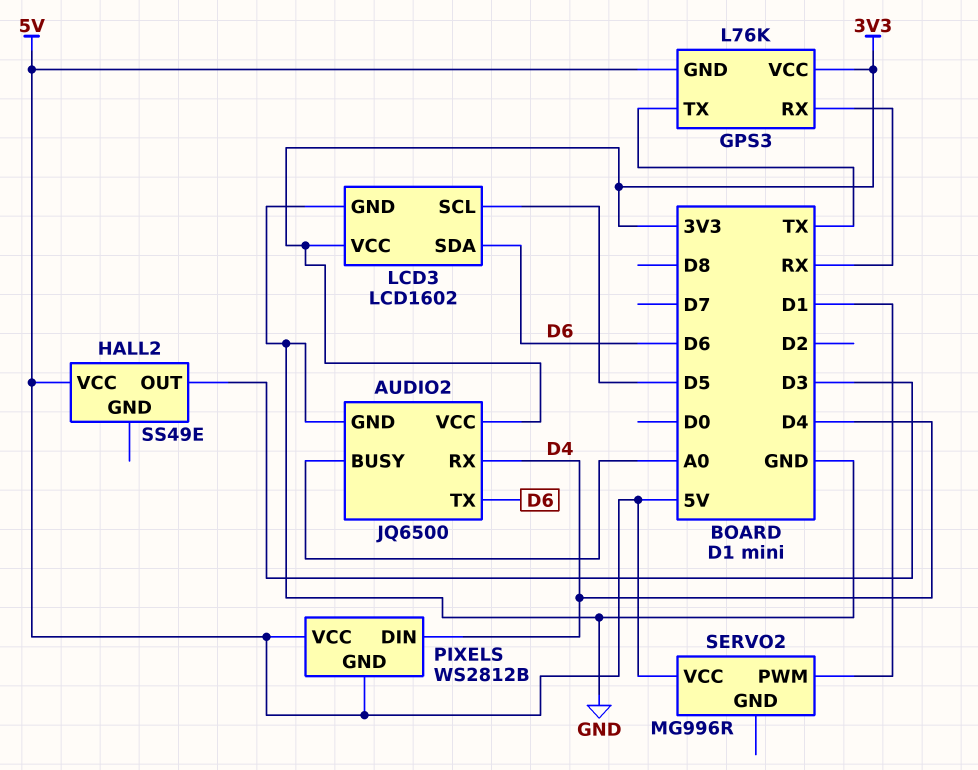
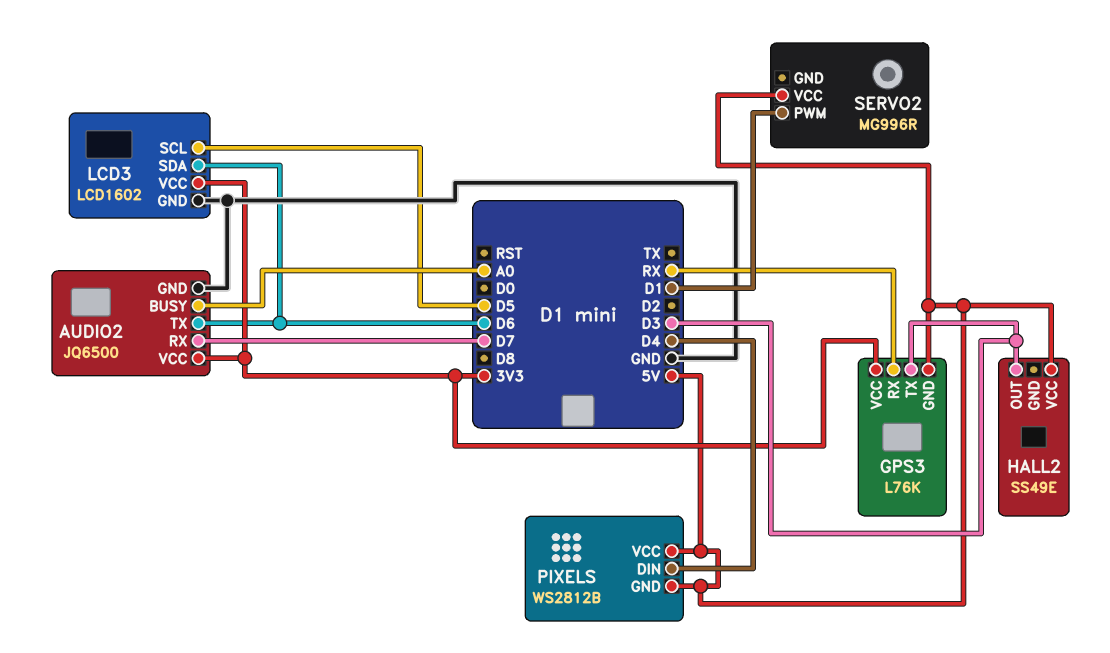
AUDIO2 pin RX: D4 -> D7
GPS3 pin TX: TX -> D3

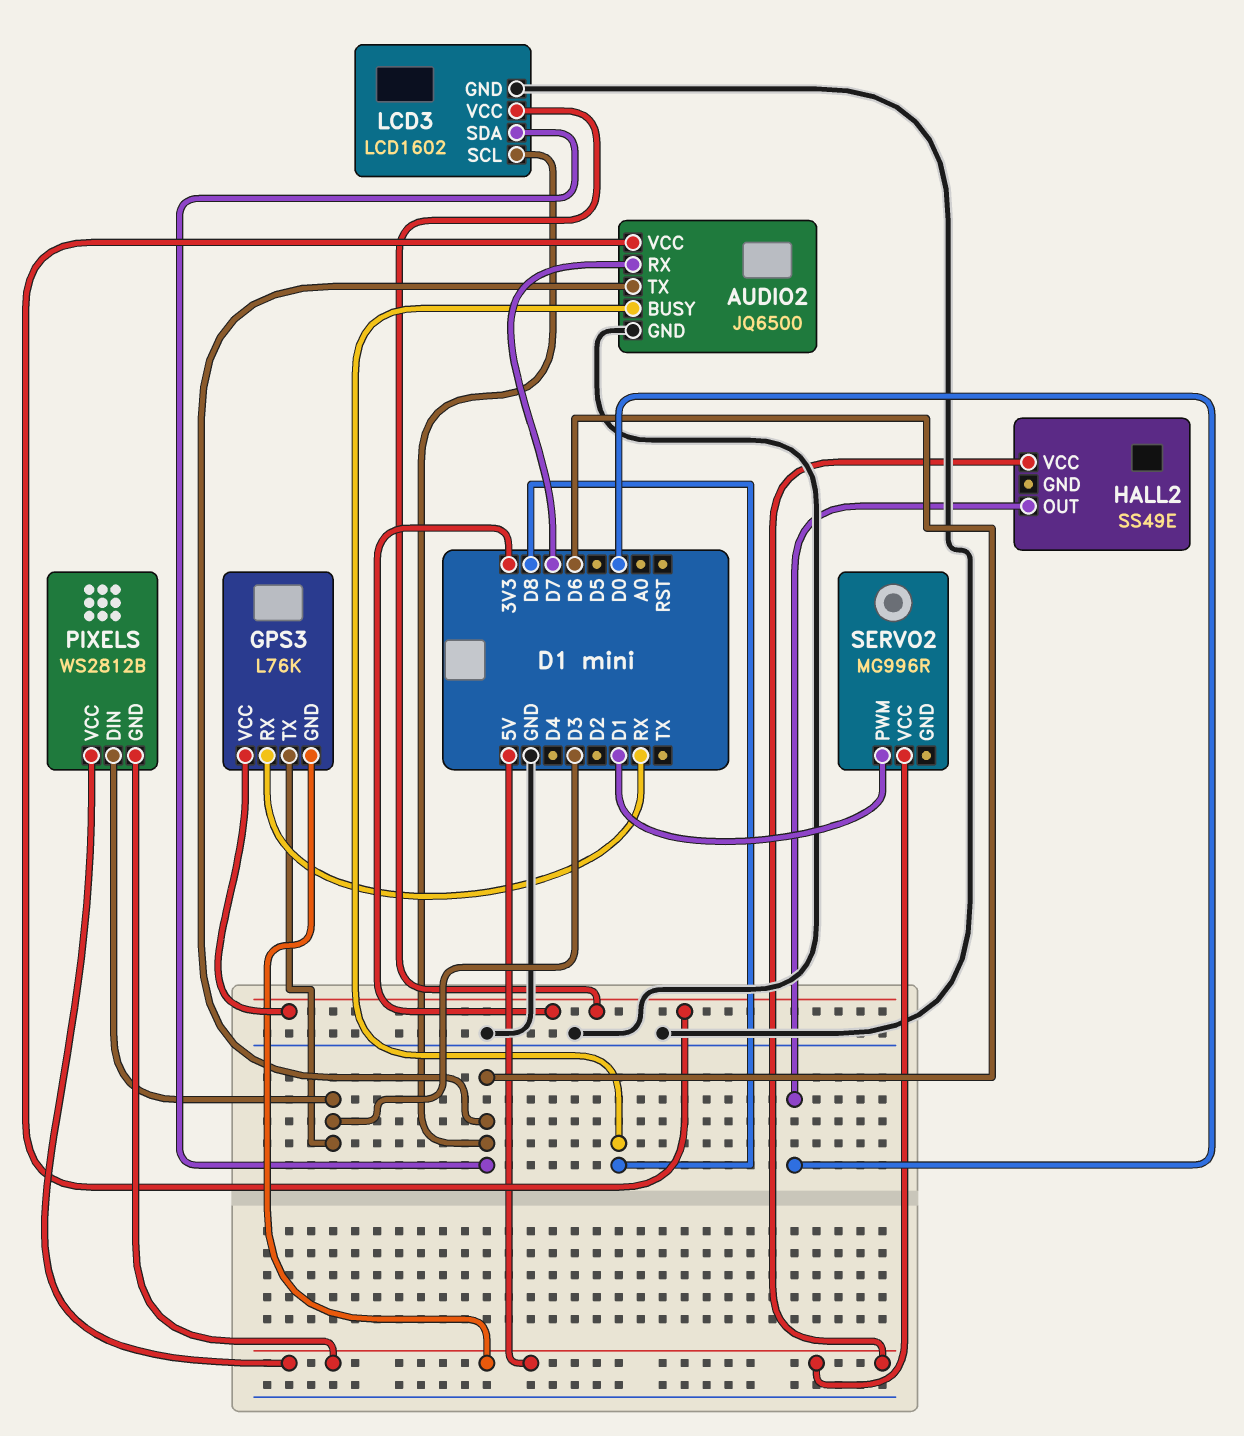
AUDIO2 pin BUSY: A0 -> D8
HALL2 pin OUT: D3 -> D0
LCD3 pin SCL: D5 -> D6
PIXELS pin DIN: D4 -> D3

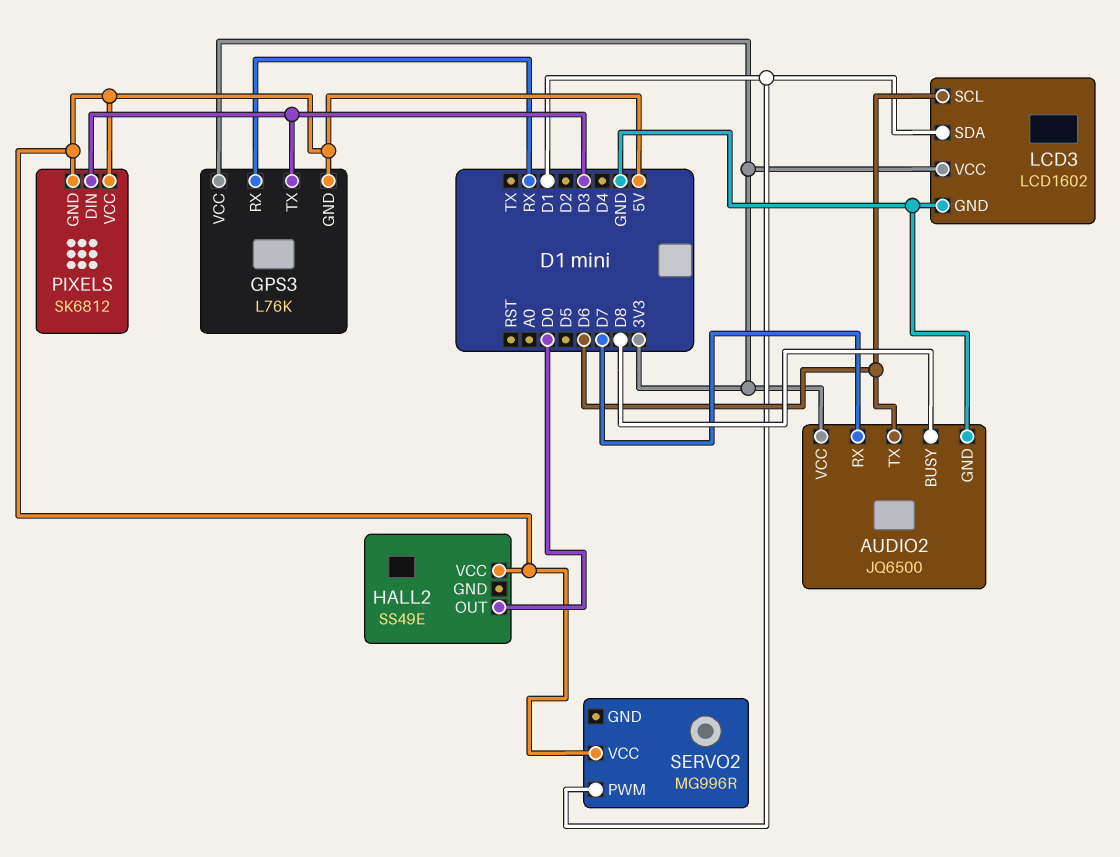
LCD3 pin SDA: D6 -> D1
PIXELS: WS2812B -> SK6812

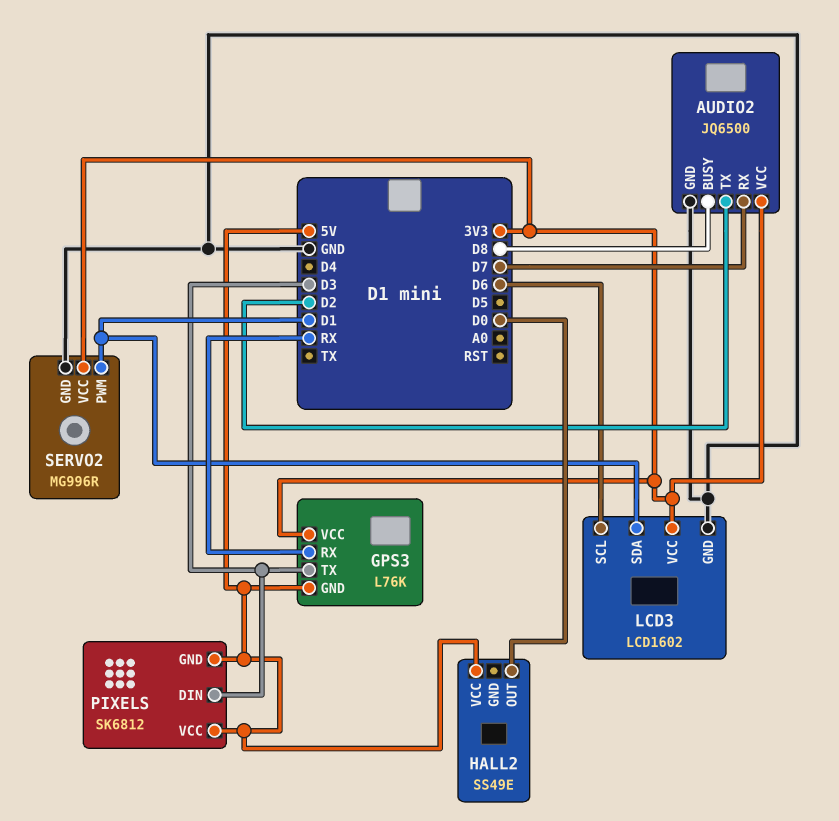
AUDIO2 pin TX: D6 -> D2
SERVO2 pin GND: none -> GND
SERVO2 pin VCC: 5V -> 3V3

